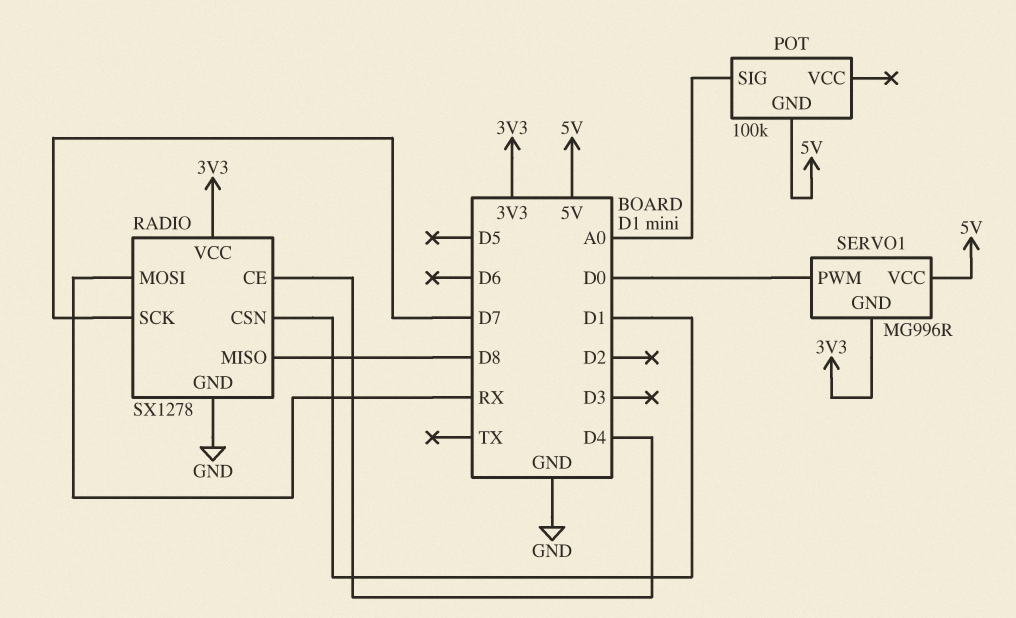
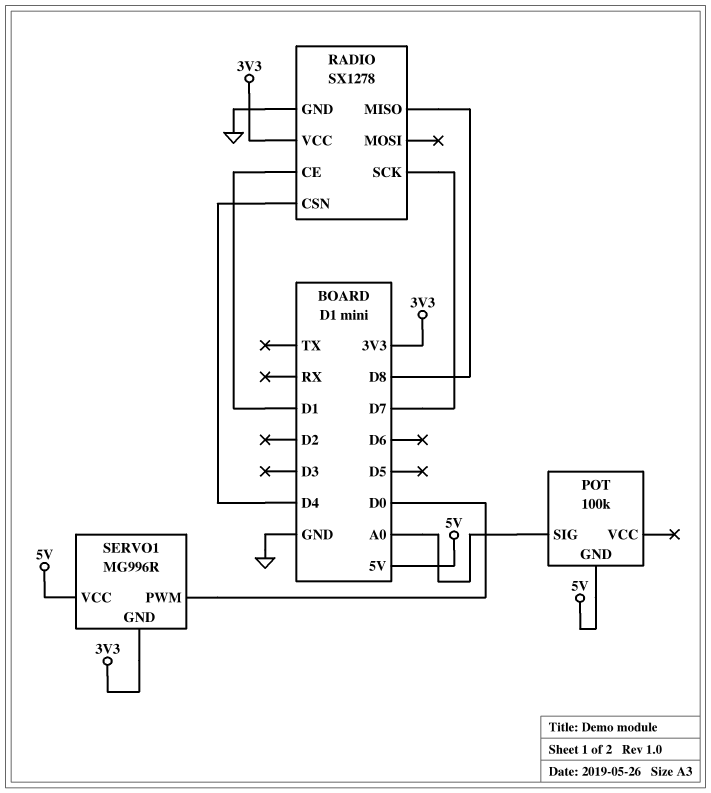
RADIO pin CE: D4 -> D1
RADIO pin CSN: D1 -> D4
RADIO pin MOSI: RX -> none

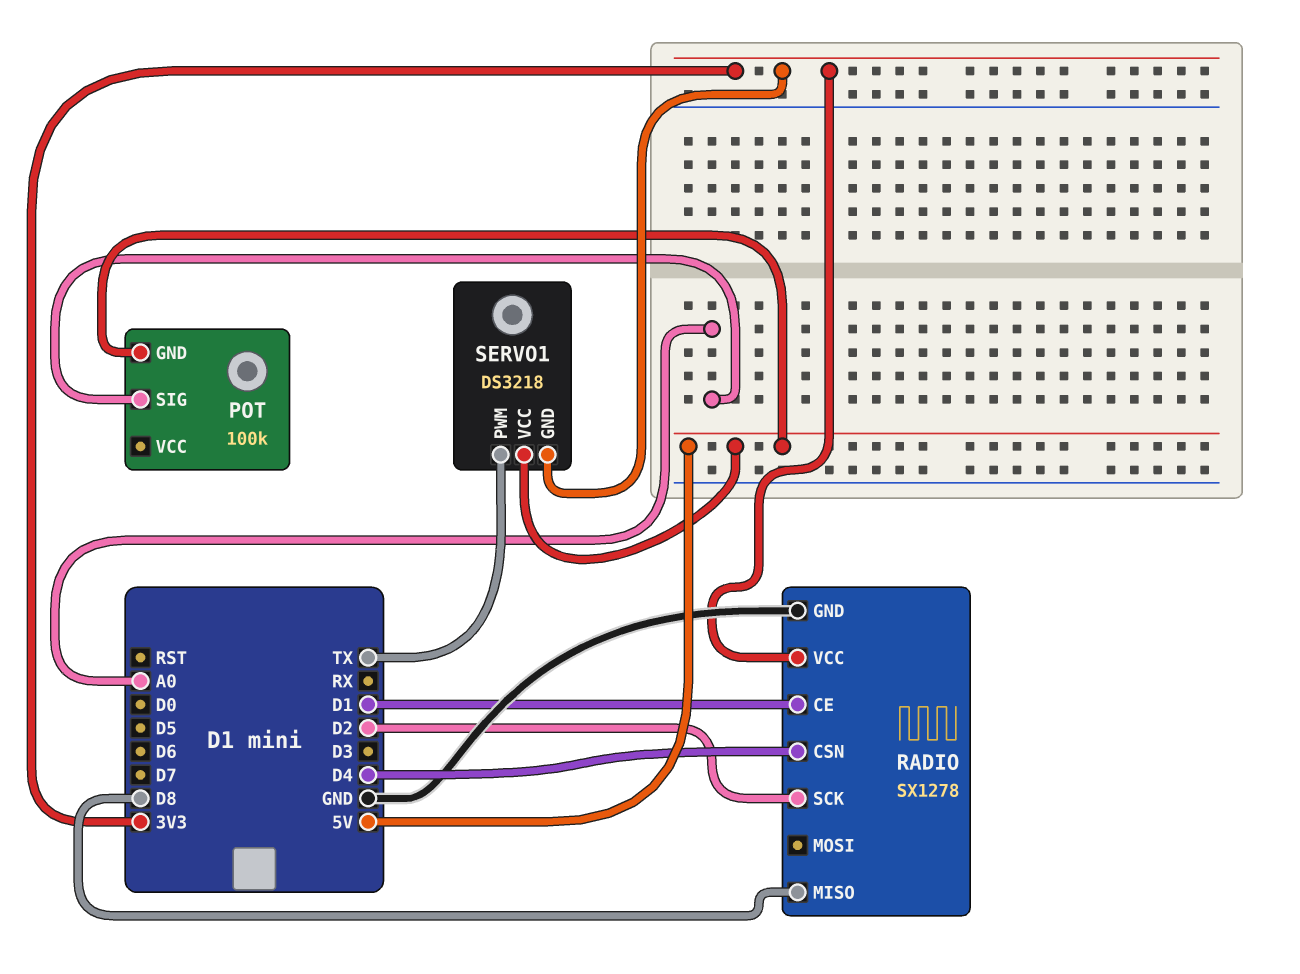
RADIO pin SCK: D7 -> D2
SERVO1: MG996R -> DS3218
SERVO1 pin PWM: D0 -> TX

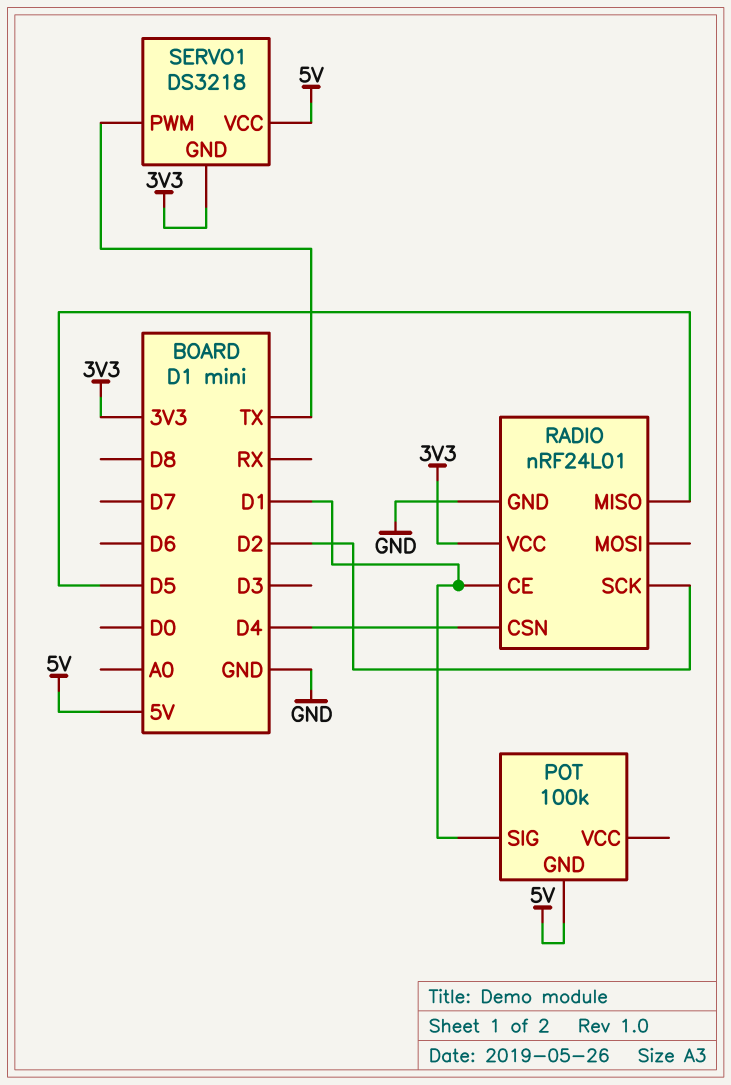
POT pin SIG: A0 -> D1
RADIO: SX1278 -> nRF24L01
RADIO pin MISO: D8 -> D5

